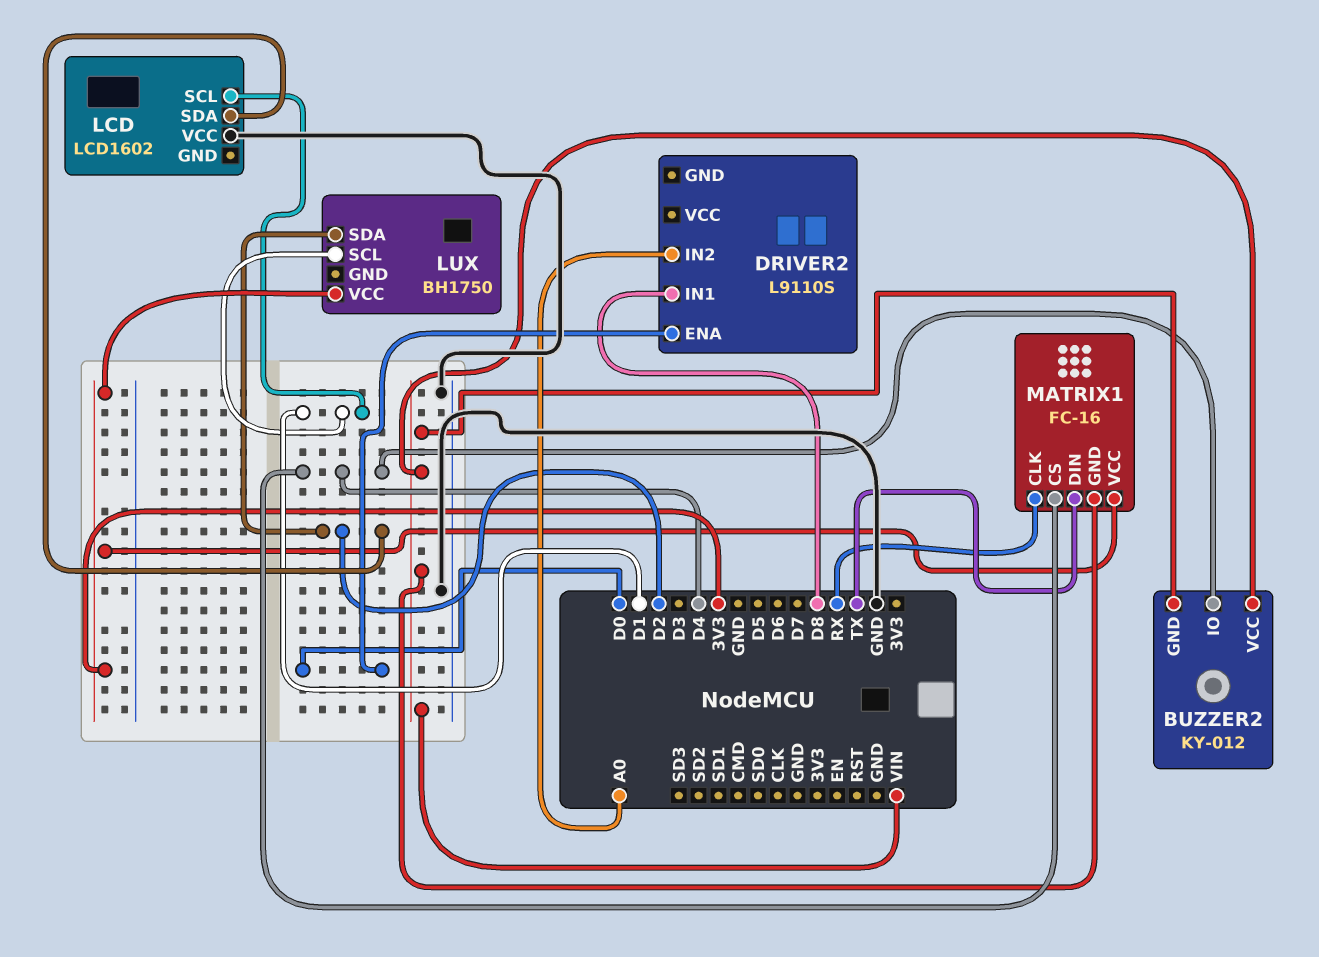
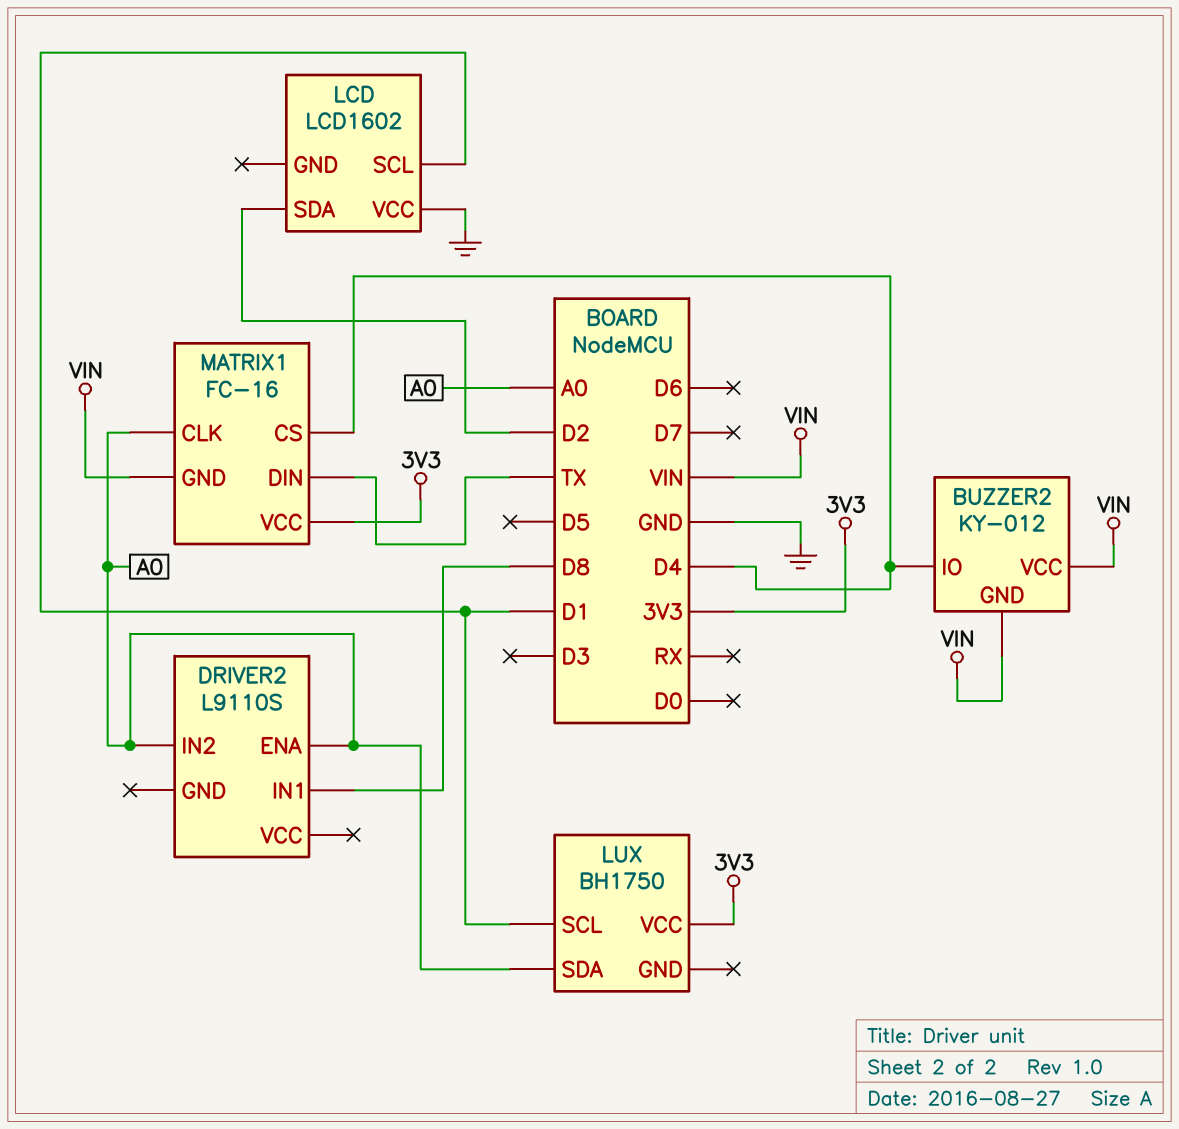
DRIVER2 pin ENA: D0 -> A0
LUX pin SDA: D2 -> A0
MATRIX1 pin CLK: RX -> A0

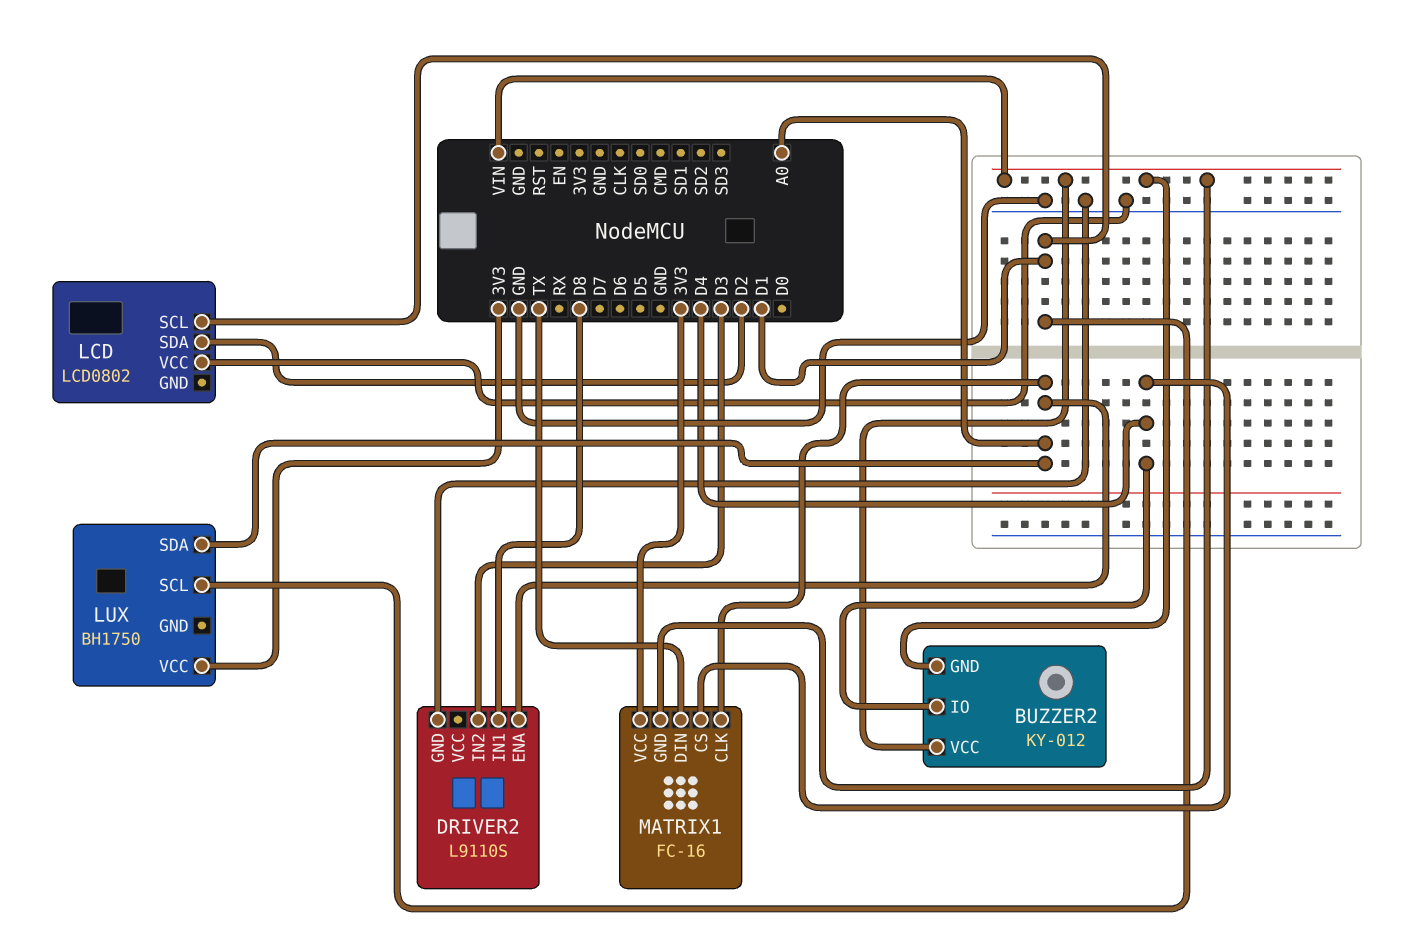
DRIVER2 pin GND: none -> GND
DRIVER2 pin IN2: A0 -> D3
LCD: LCD1602 -> LCD0802

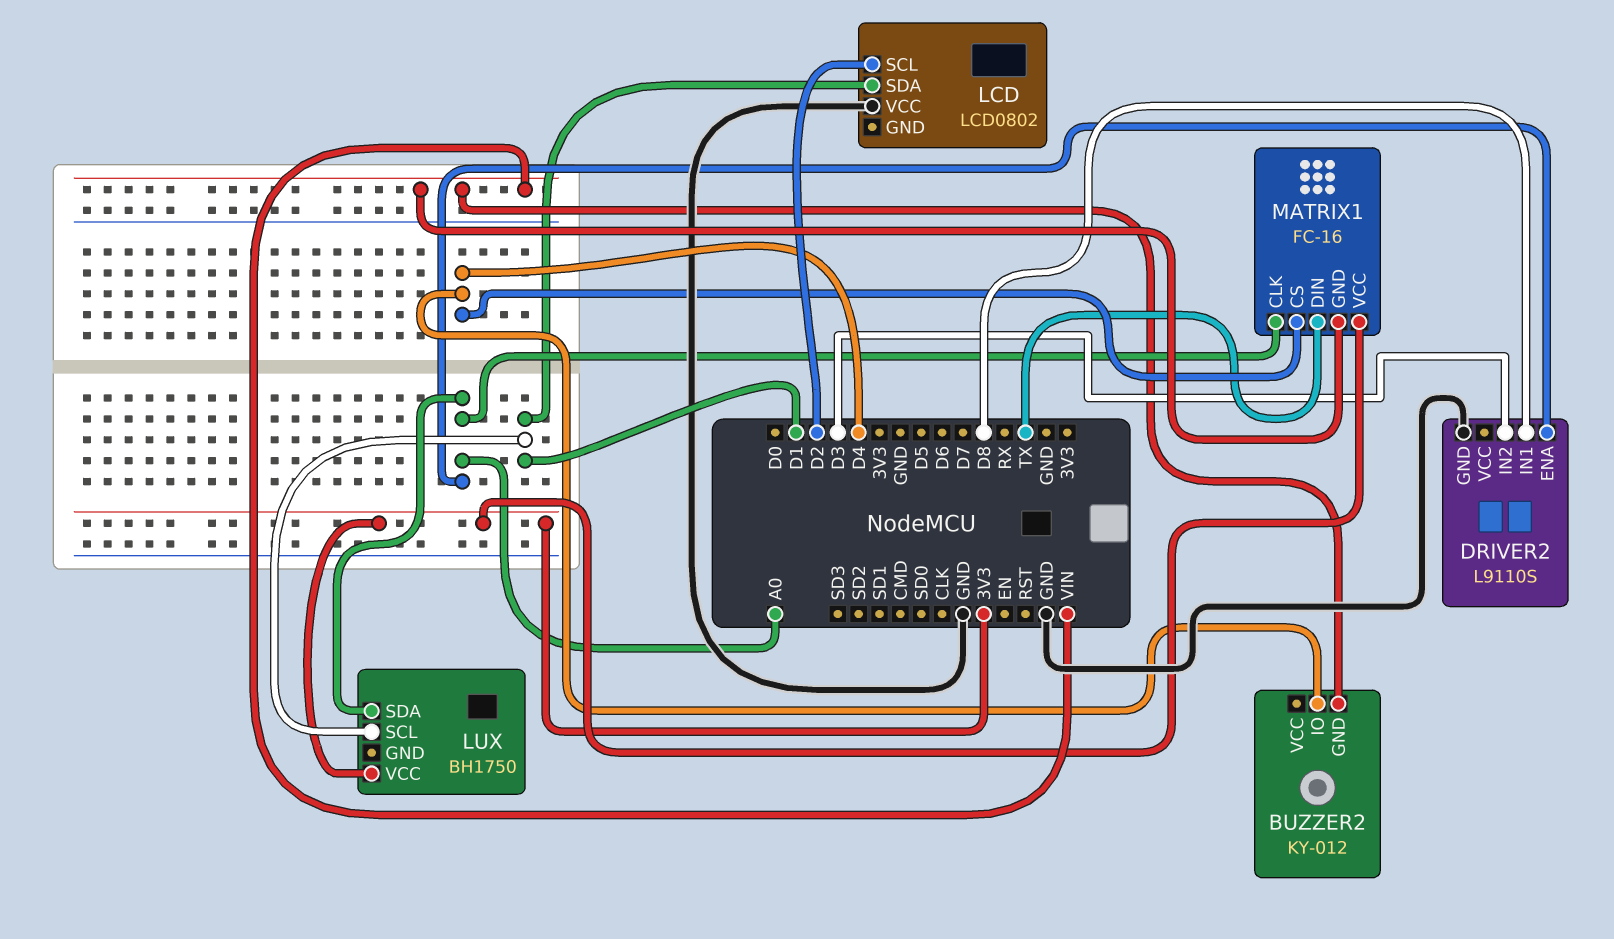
BUZZER2 pin VCC: VIN -> none
LCD pin SCL: D1 -> D2
LCD pin SDA: D2 -> D1

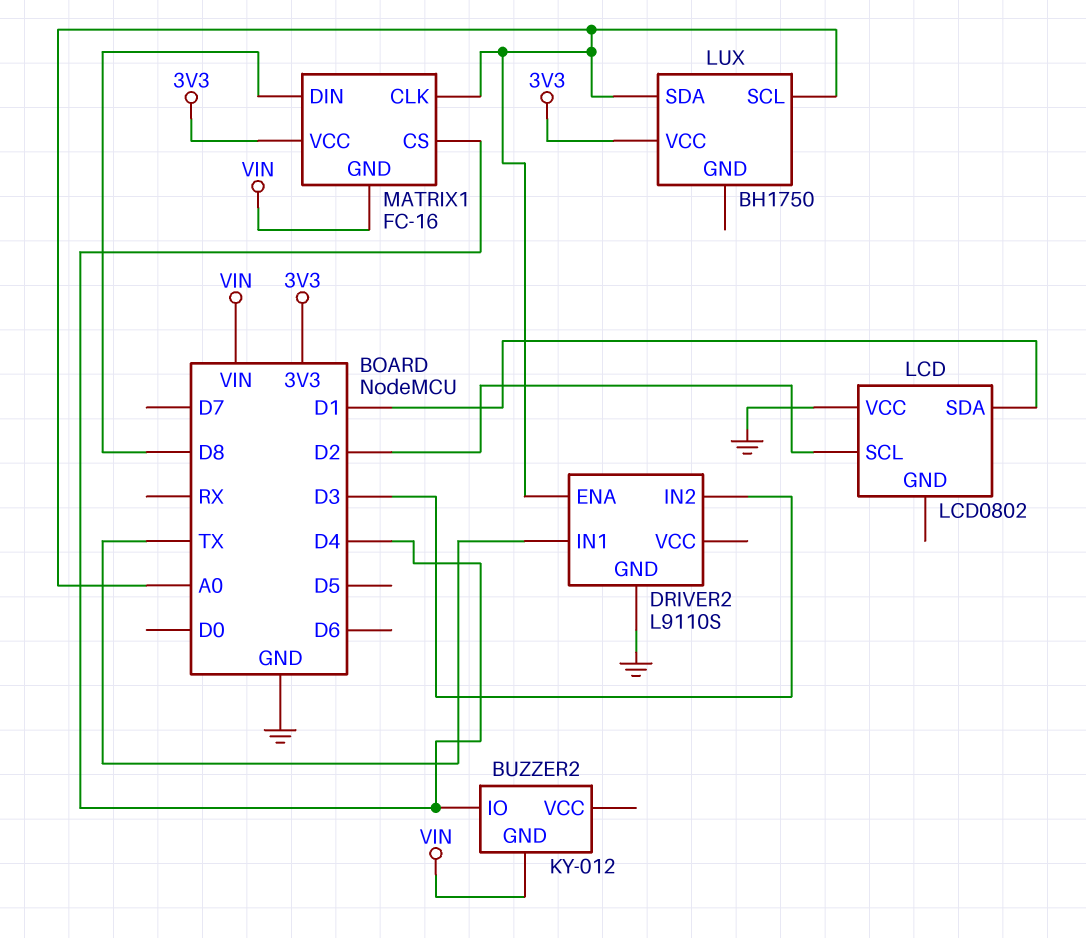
DRIVER2 pin IN1: D8 -> TX
LUX pin SCL: D1 -> A0
MATRIX1 pin DIN: TX -> D8

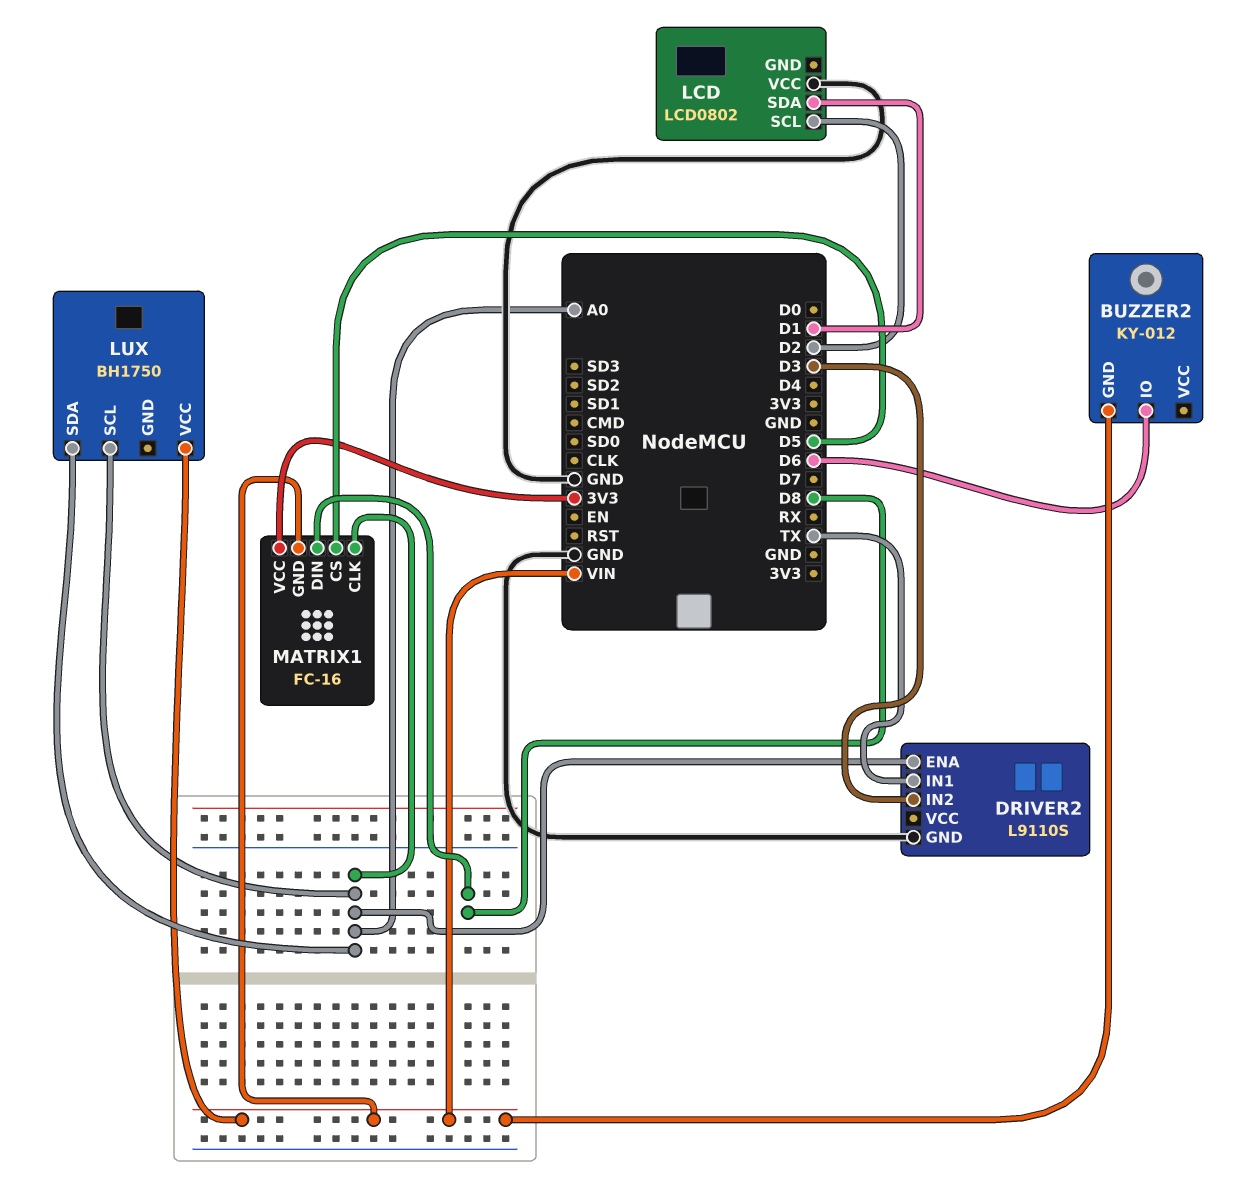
BUZZER2 pin IO: D4 -> D6
LUX pin VCC: 3V3 -> VIN
MATRIX1 pin CS: D4 -> D5

